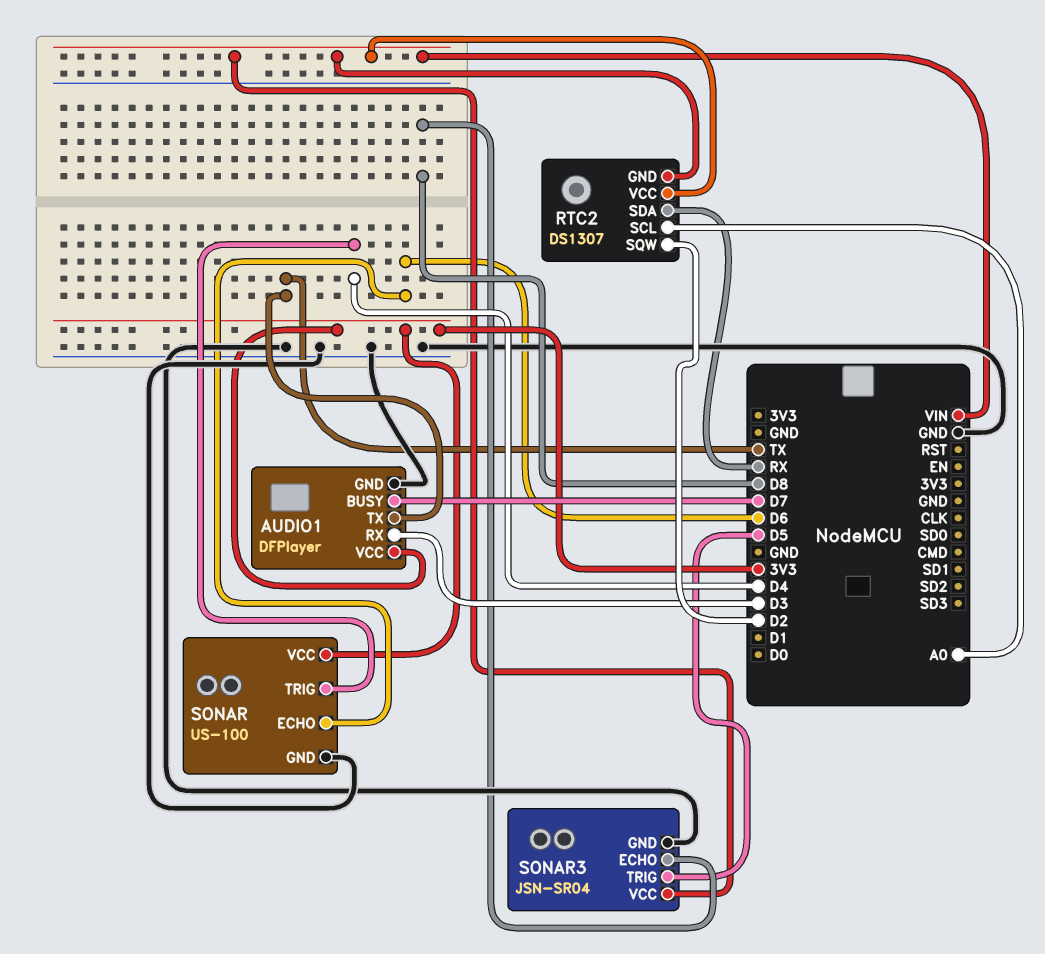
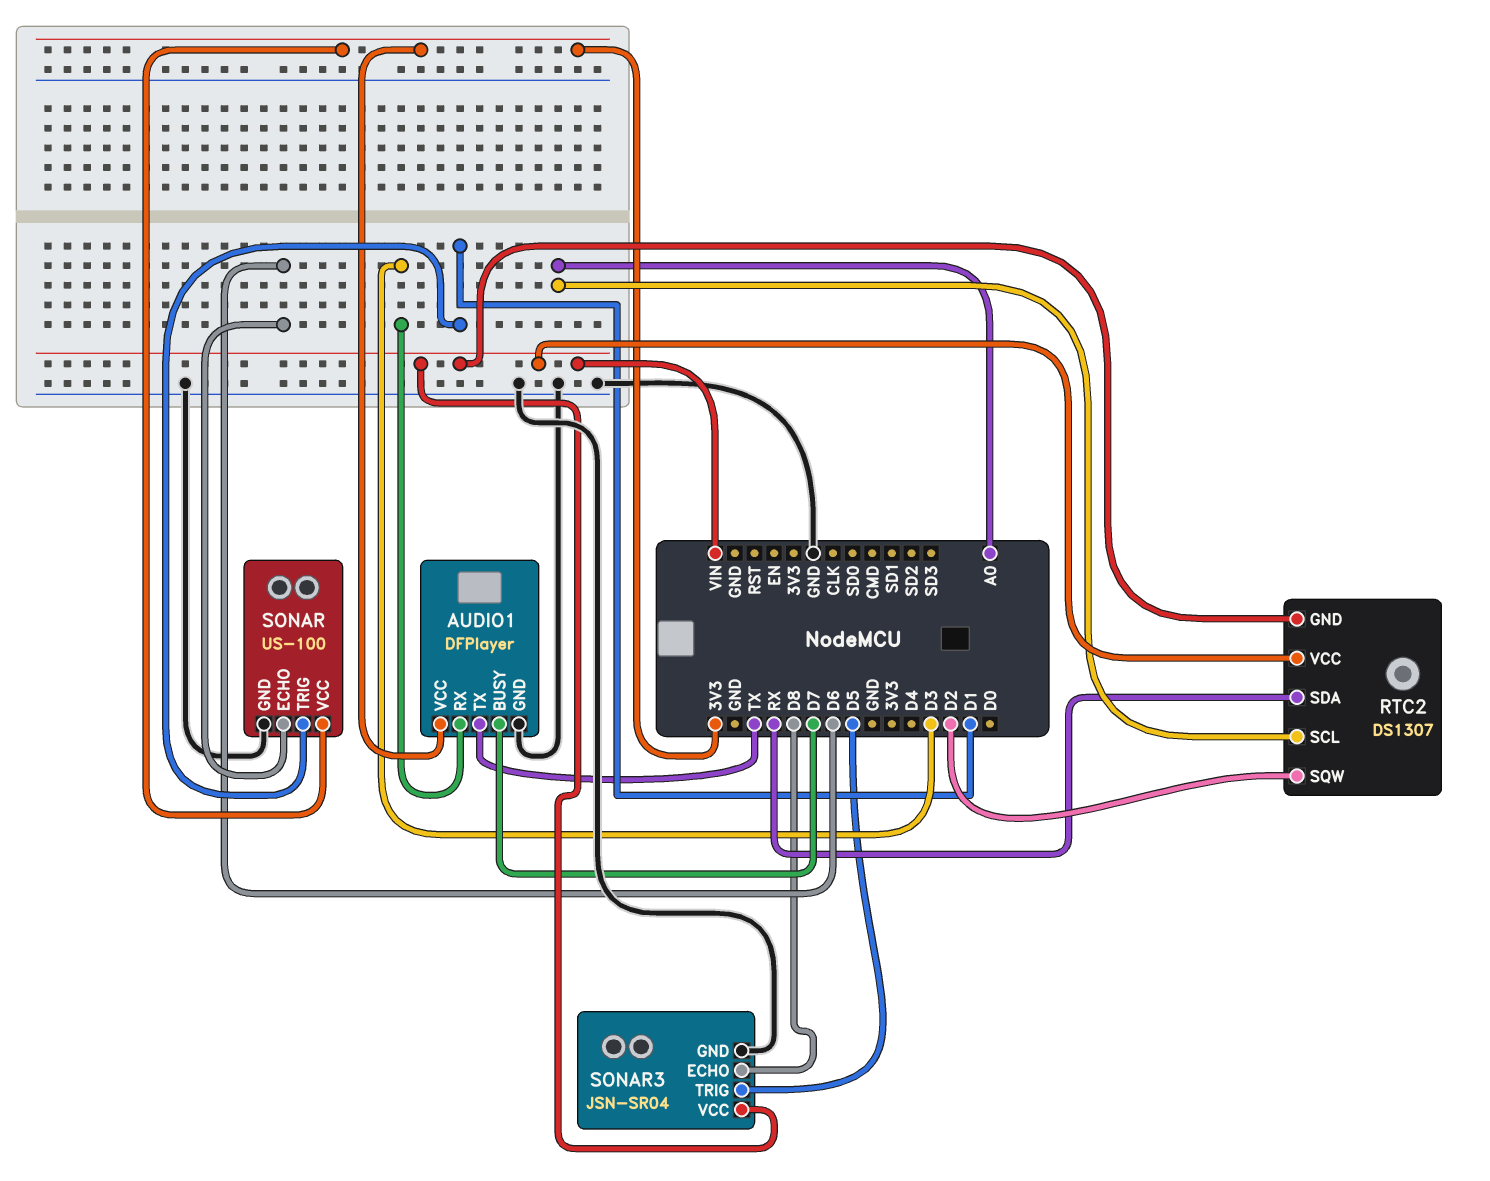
SONAR pin TRIG: D4 -> D1

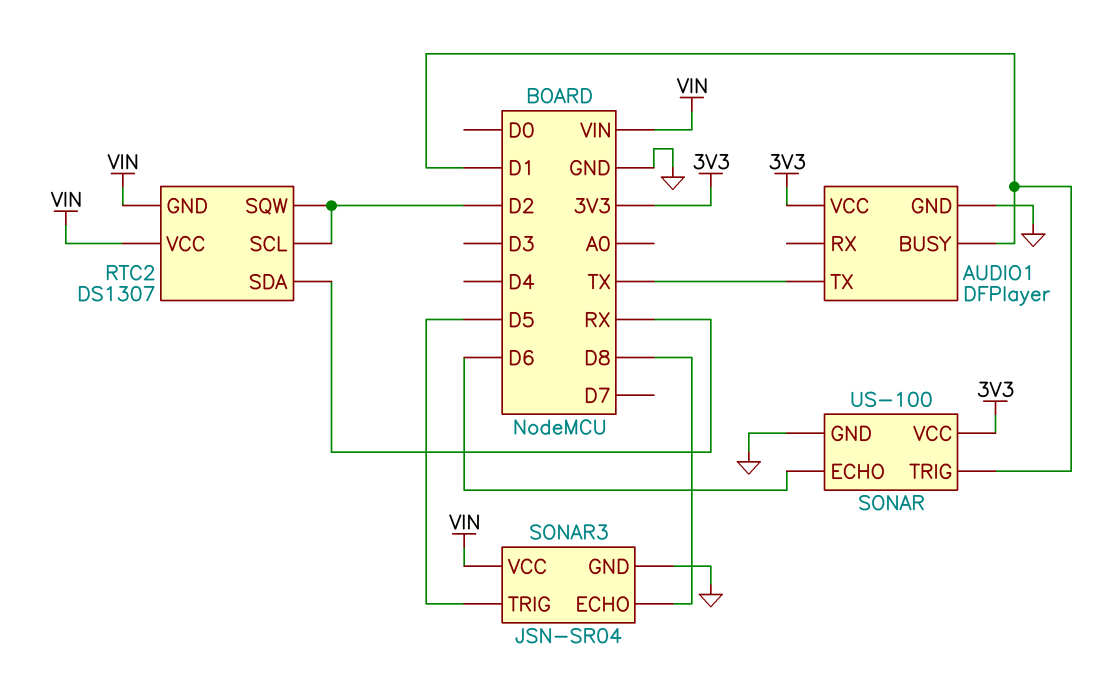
AUDIO1 pin BUSY: D7 -> D1
AUDIO1 pin RX: D3 -> none
RTC2 pin SCL: A0 -> D2

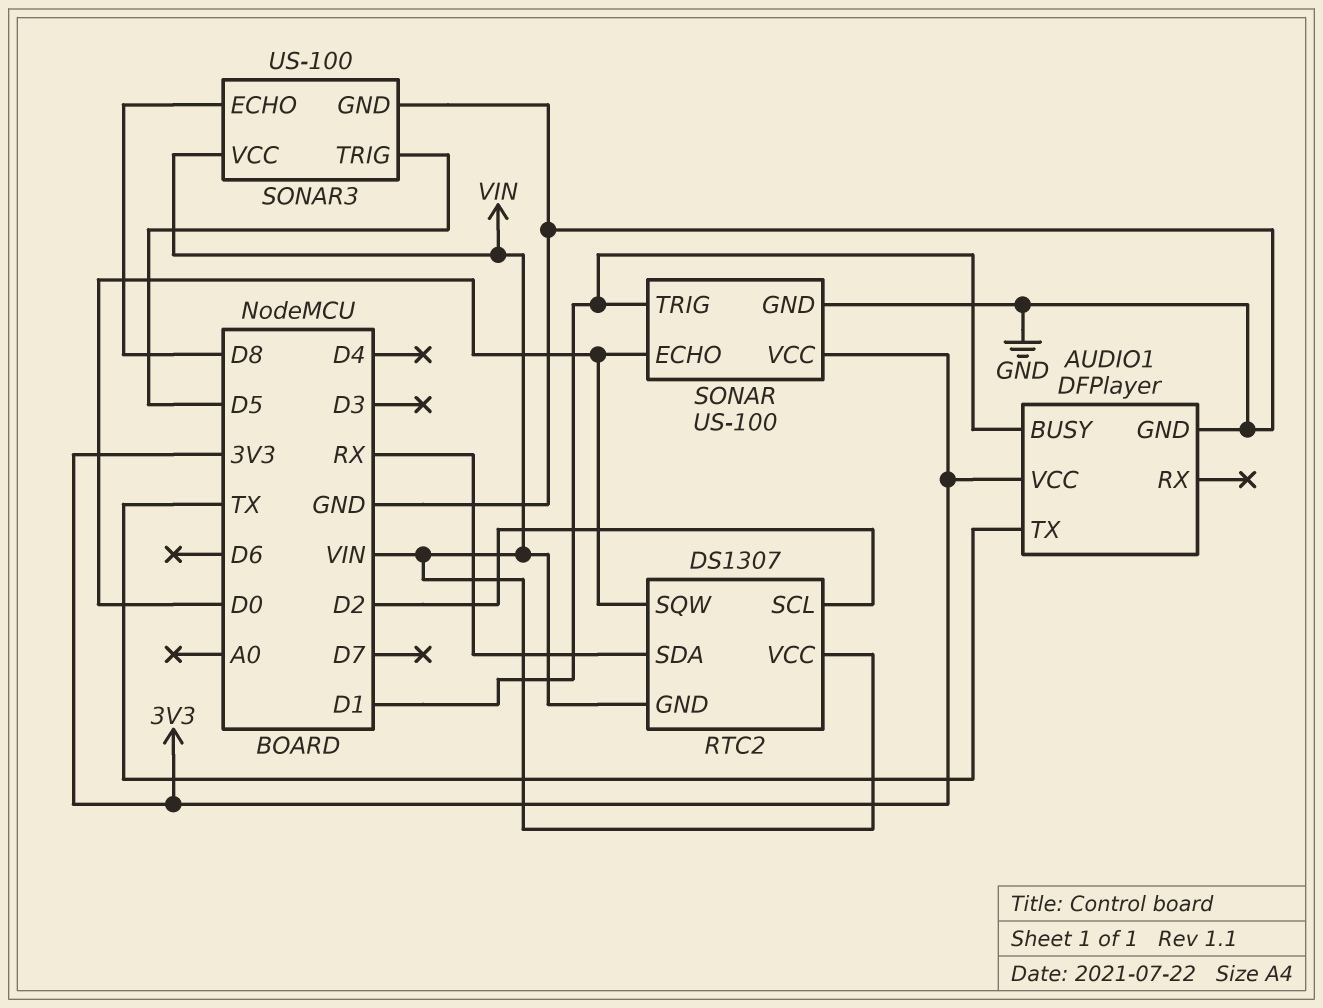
RTC2 pin SQW: D2 -> D0
SONAR pin ECHO: D6 -> D0
SONAR3: JSN-SR04 -> US-100

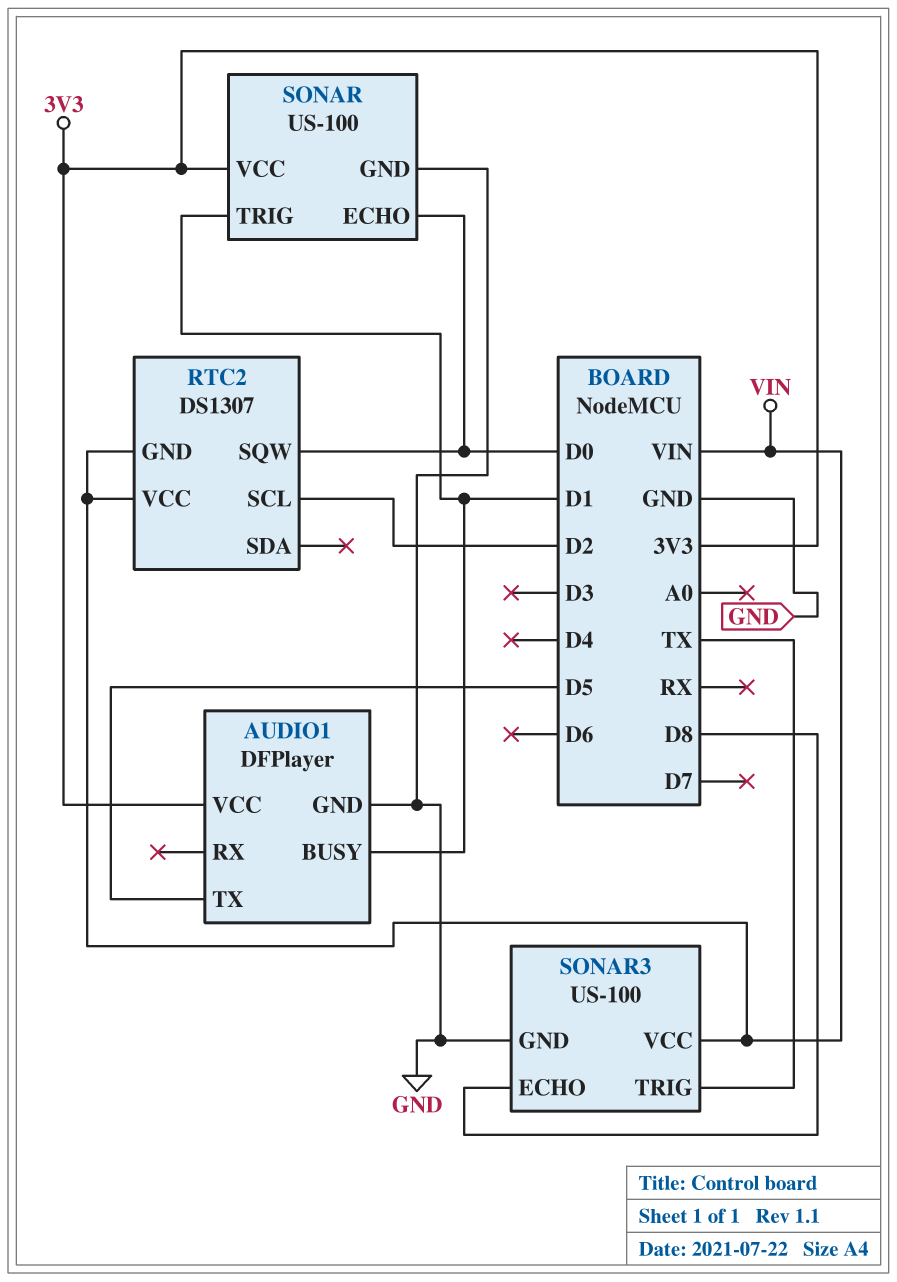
AUDIO1 pin TX: TX -> D5
RTC2 pin SDA: RX -> none
SONAR3 pin TRIG: D5 -> TX

